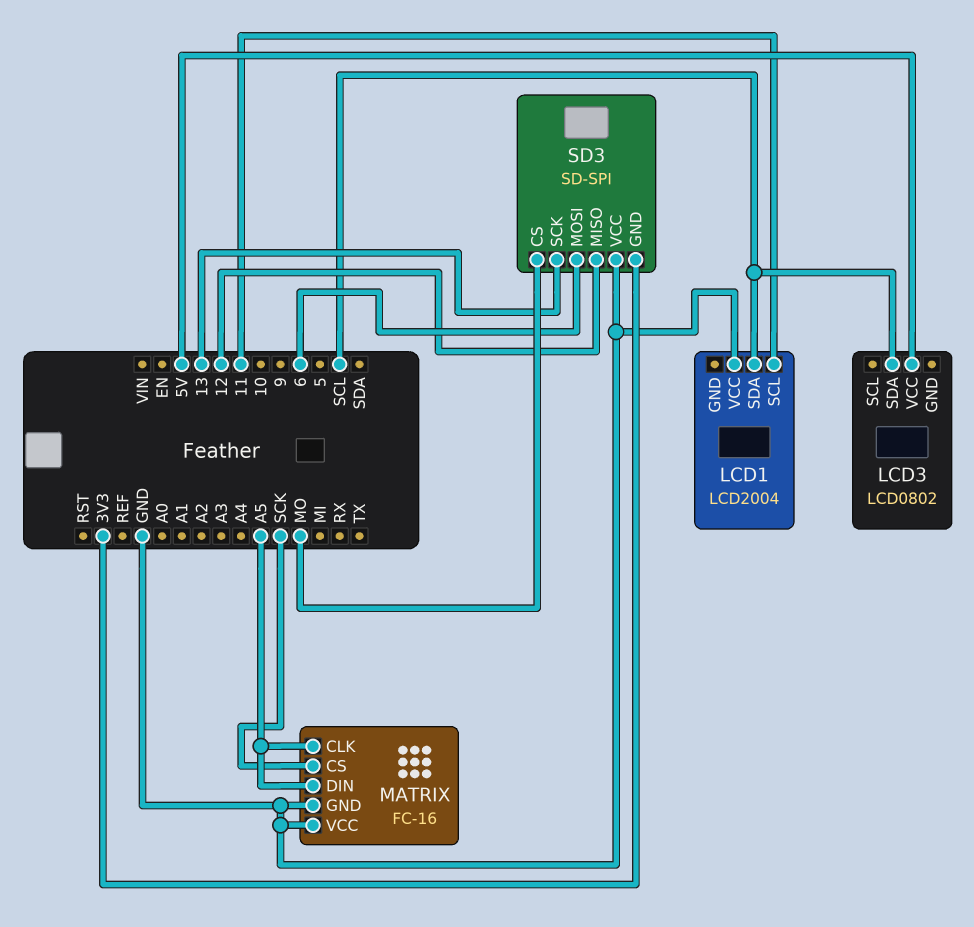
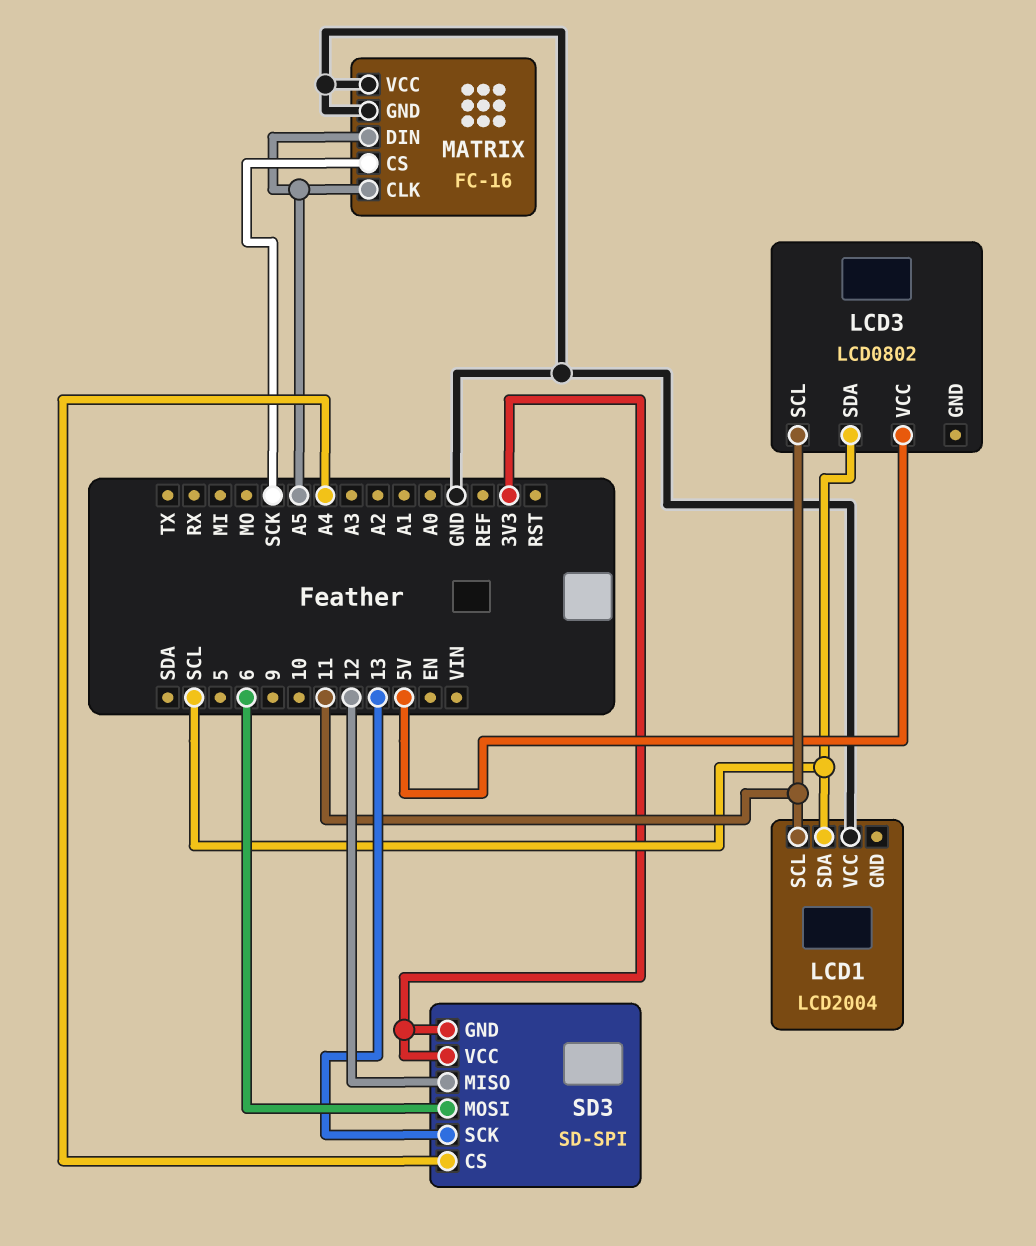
LCD3 pin SCL: none -> 11
SD3 pin CS: MO -> A4
SD3 pin VCC: GND -> 3V3

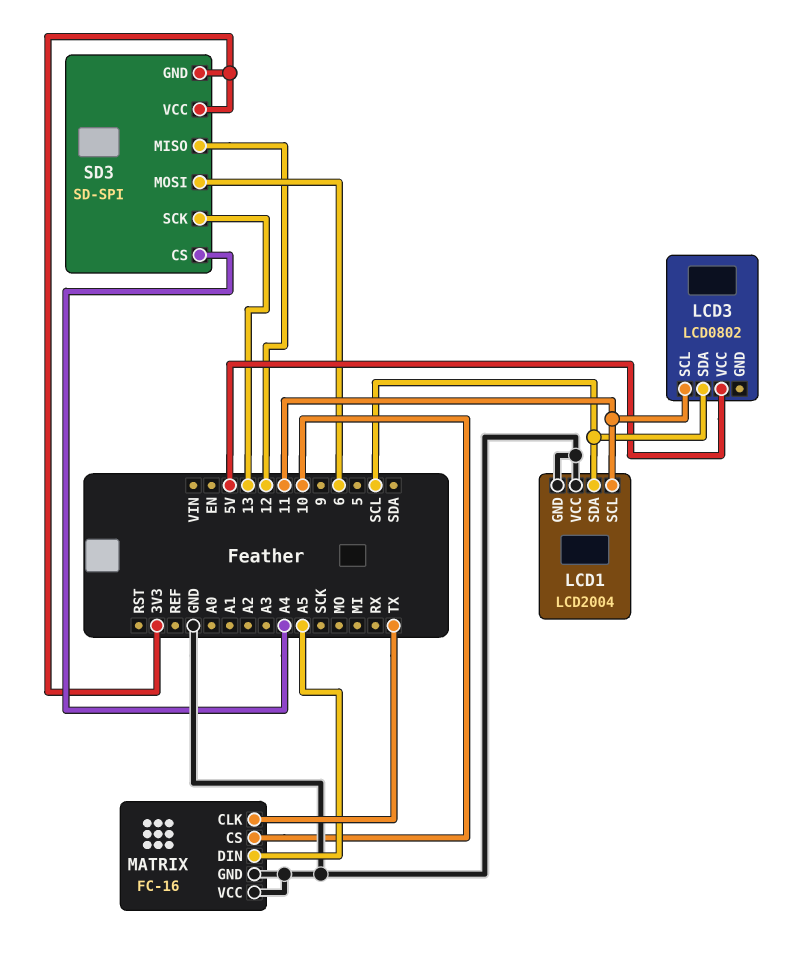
LCD1 pin GND: none -> GND
MATRIX pin CLK: A5 -> TX
MATRIX pin CS: SCK -> 10

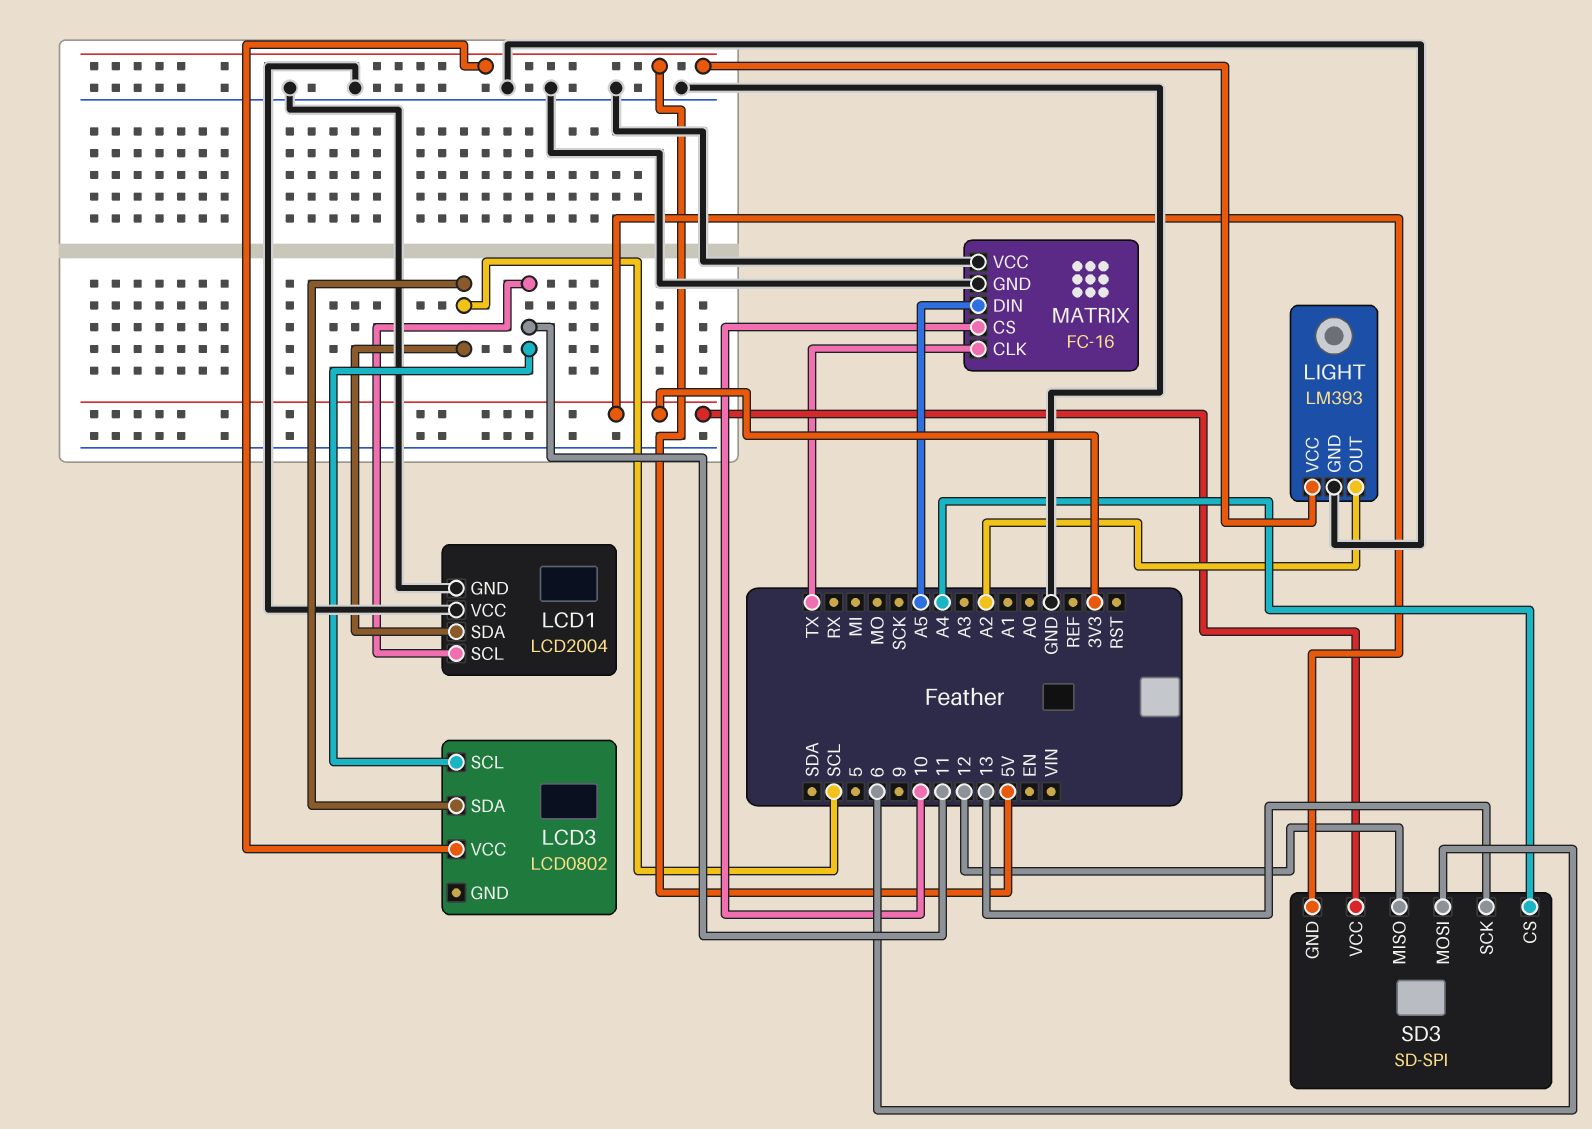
LIGHT: none -> LM393
LIGHT pin GND: none -> GND
LIGHT pin OUT: none -> A2
LIGHT pin VCC: none -> 5V

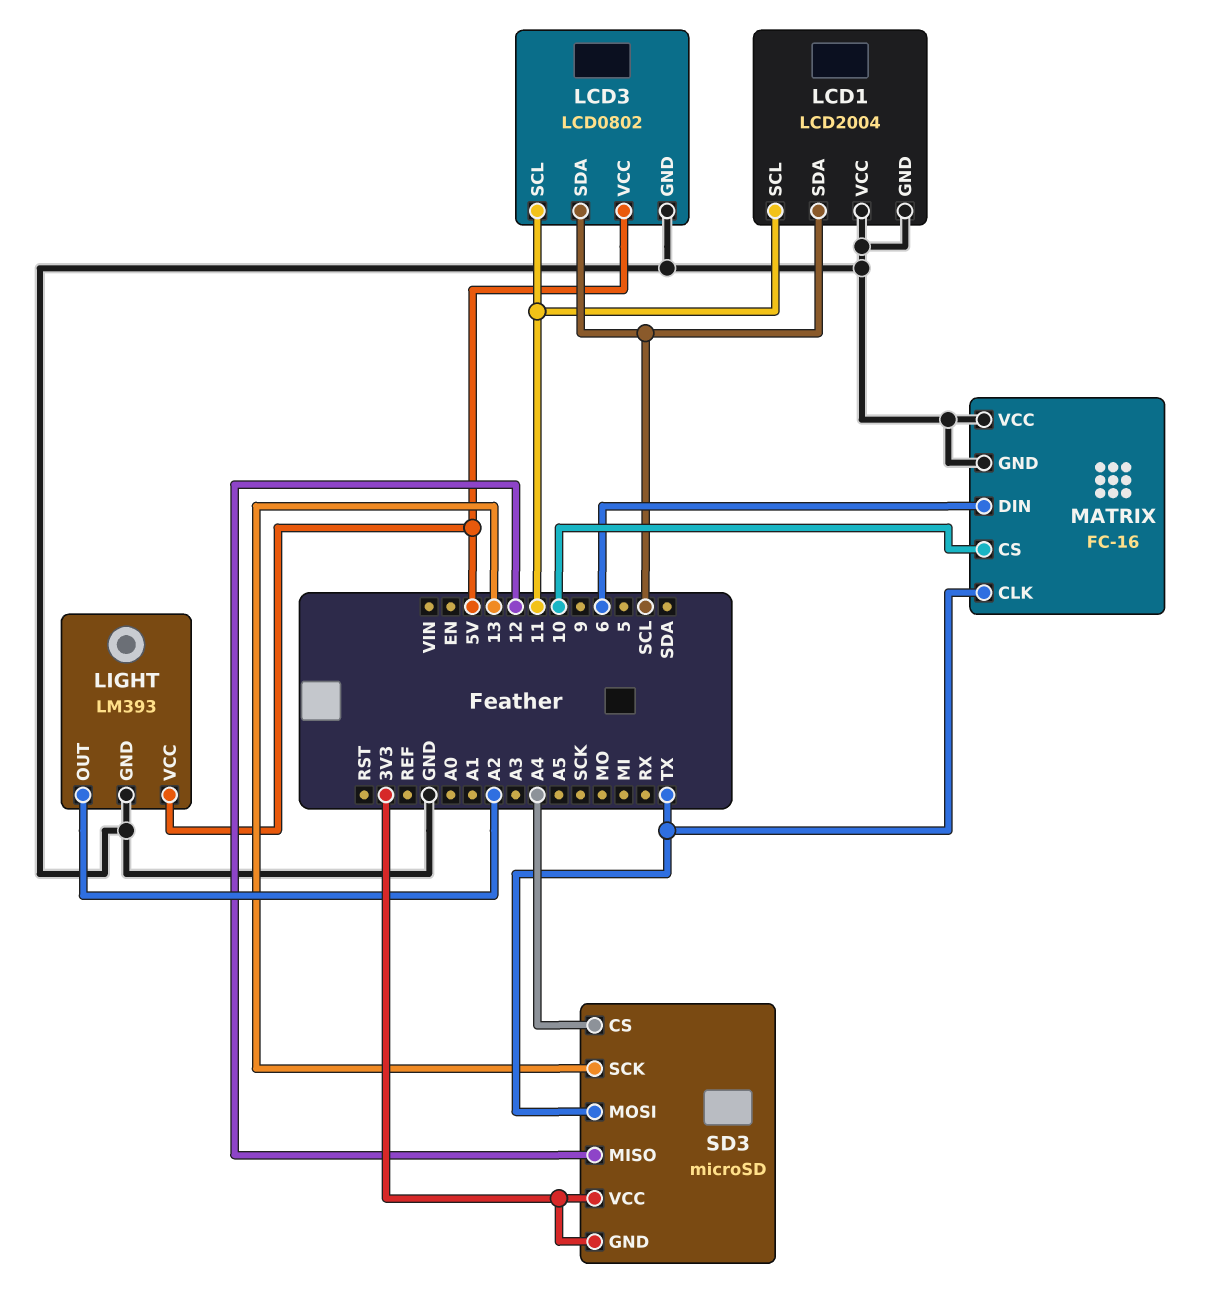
LCD3 pin GND: none -> GND
MATRIX pin DIN: A5 -> 6
SD3: SD-SPI -> microSD
SD3 pin MOSI: 6 -> TX

